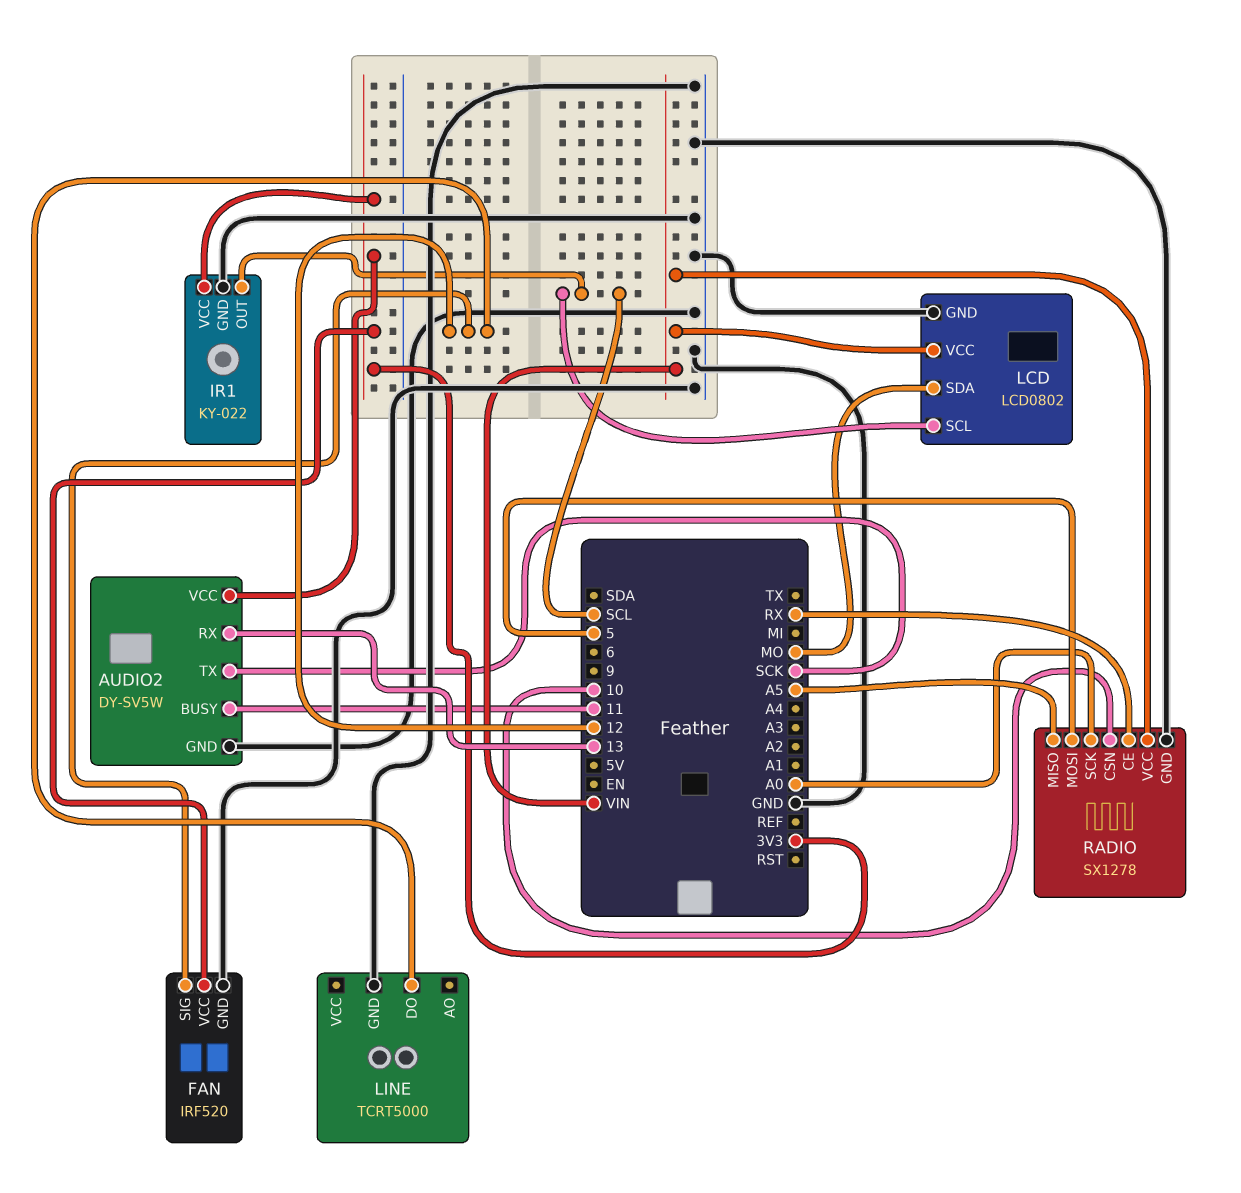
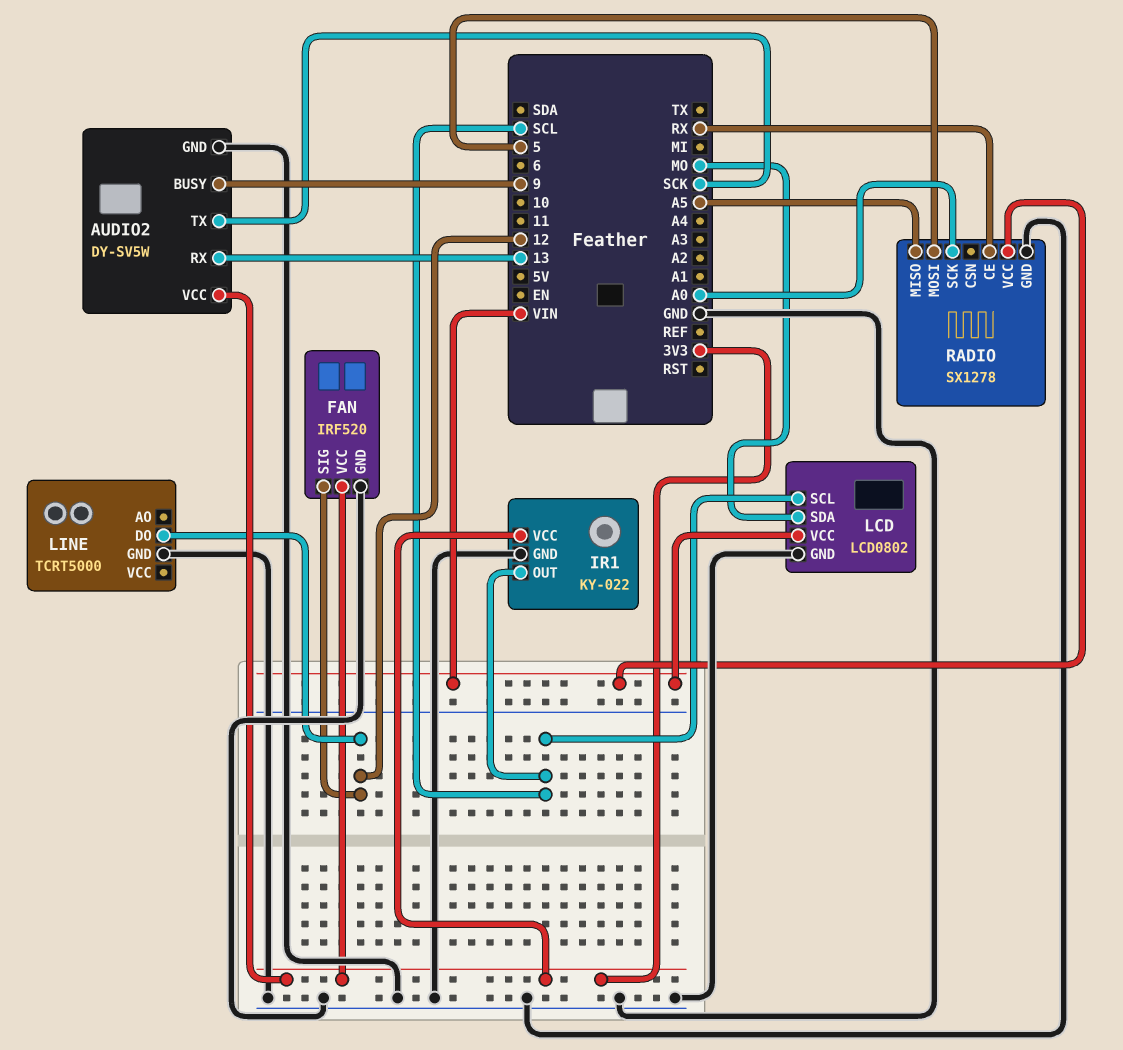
AUDIO2 pin BUSY: 11 -> 9
RADIO pin CSN: 10 -> none

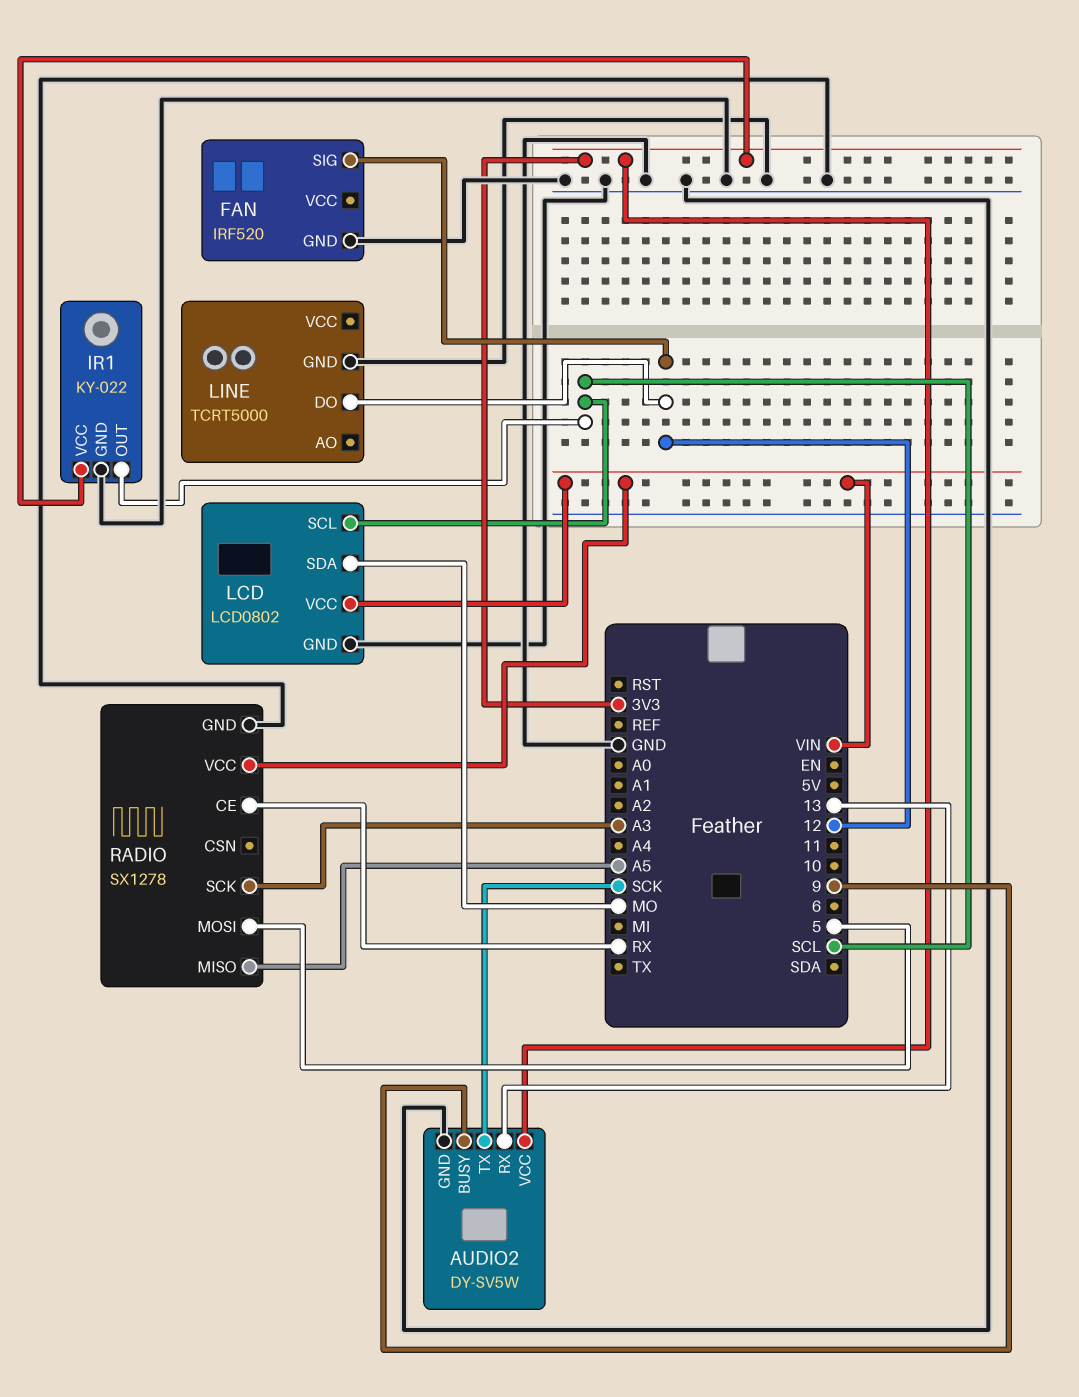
FAN pin VCC: 3V3 -> none
RADIO pin SCK: A0 -> A3

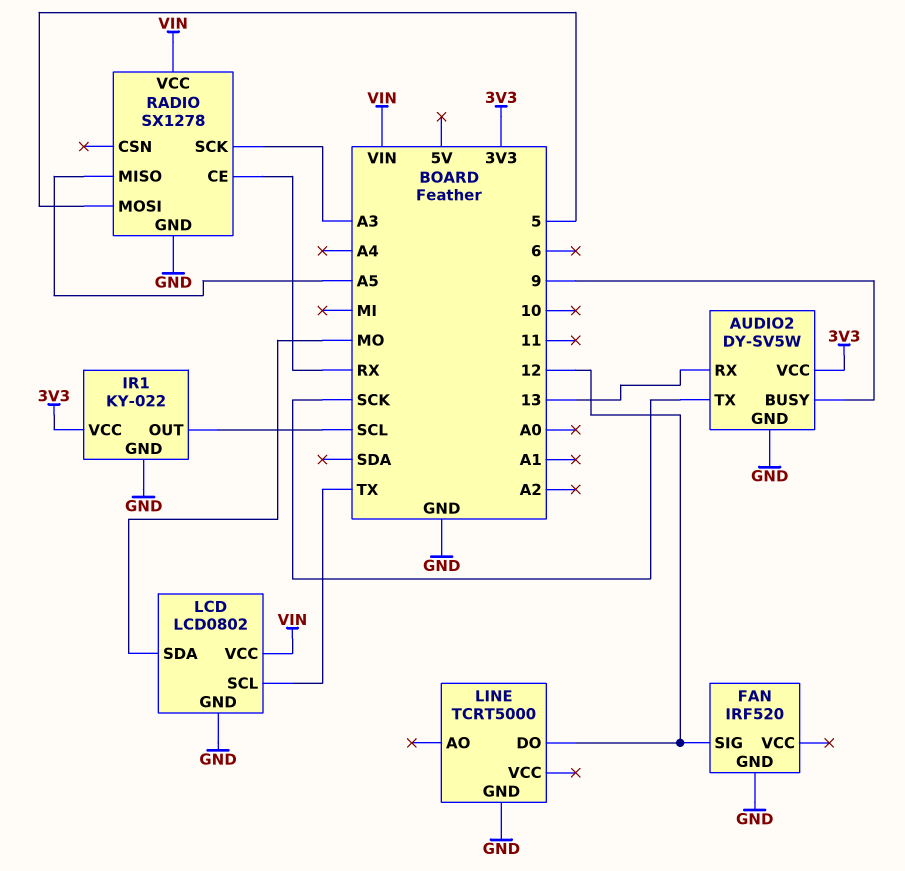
LCD pin SCL: SCL -> TX

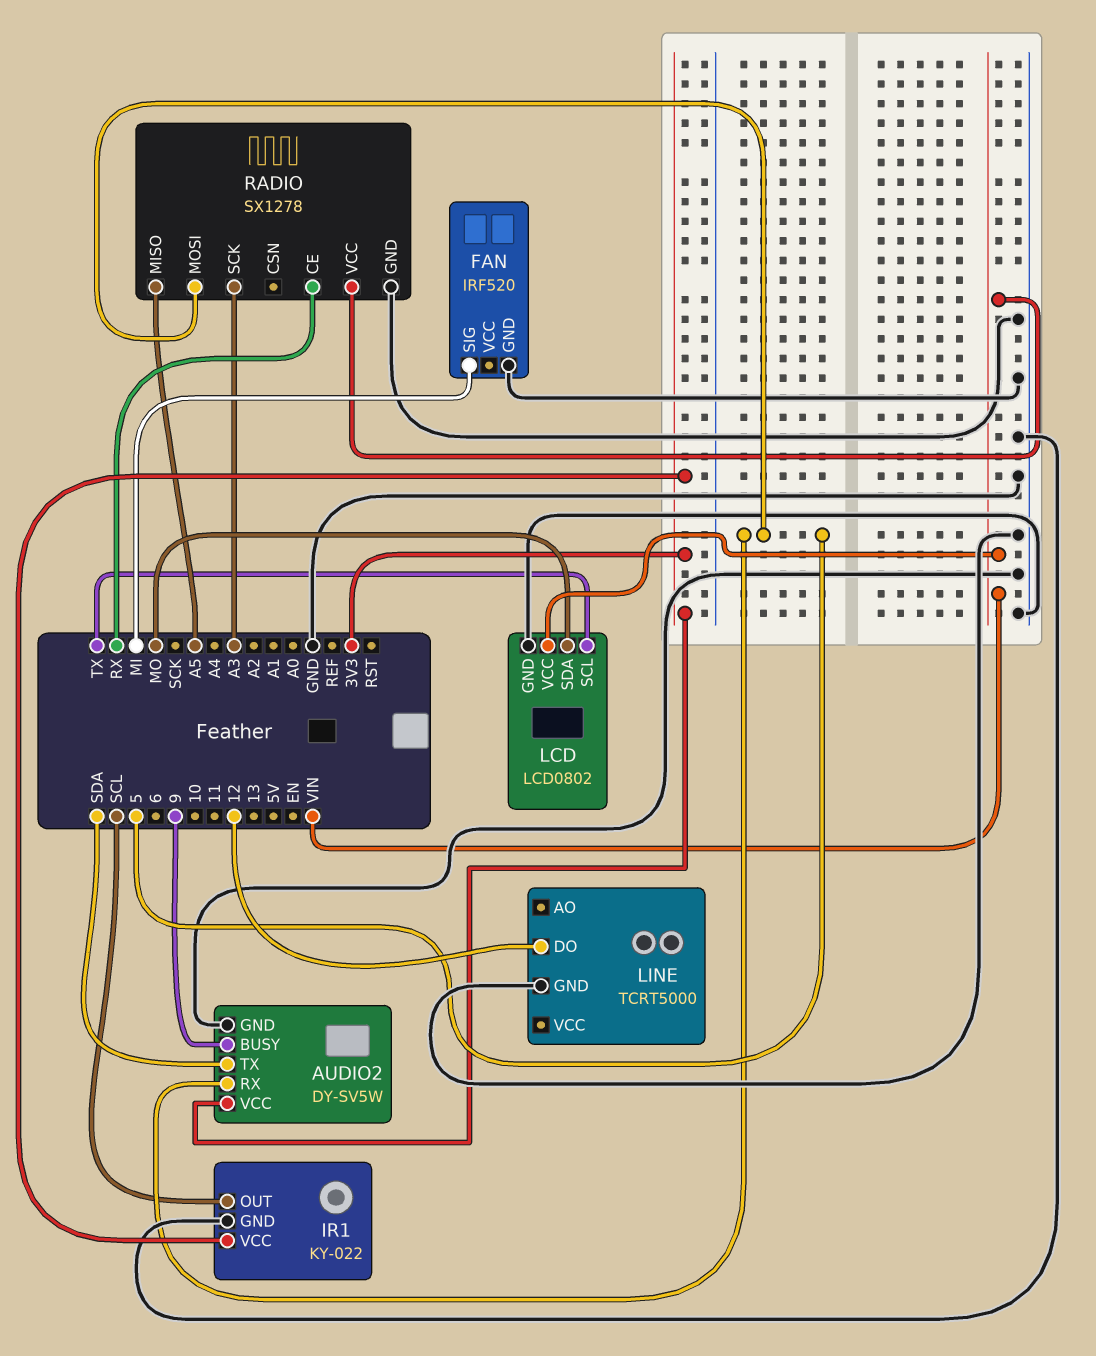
AUDIO2 pin RX: 13 -> 5
AUDIO2 pin TX: SCK -> SDA
FAN pin SIG: 12 -> MI

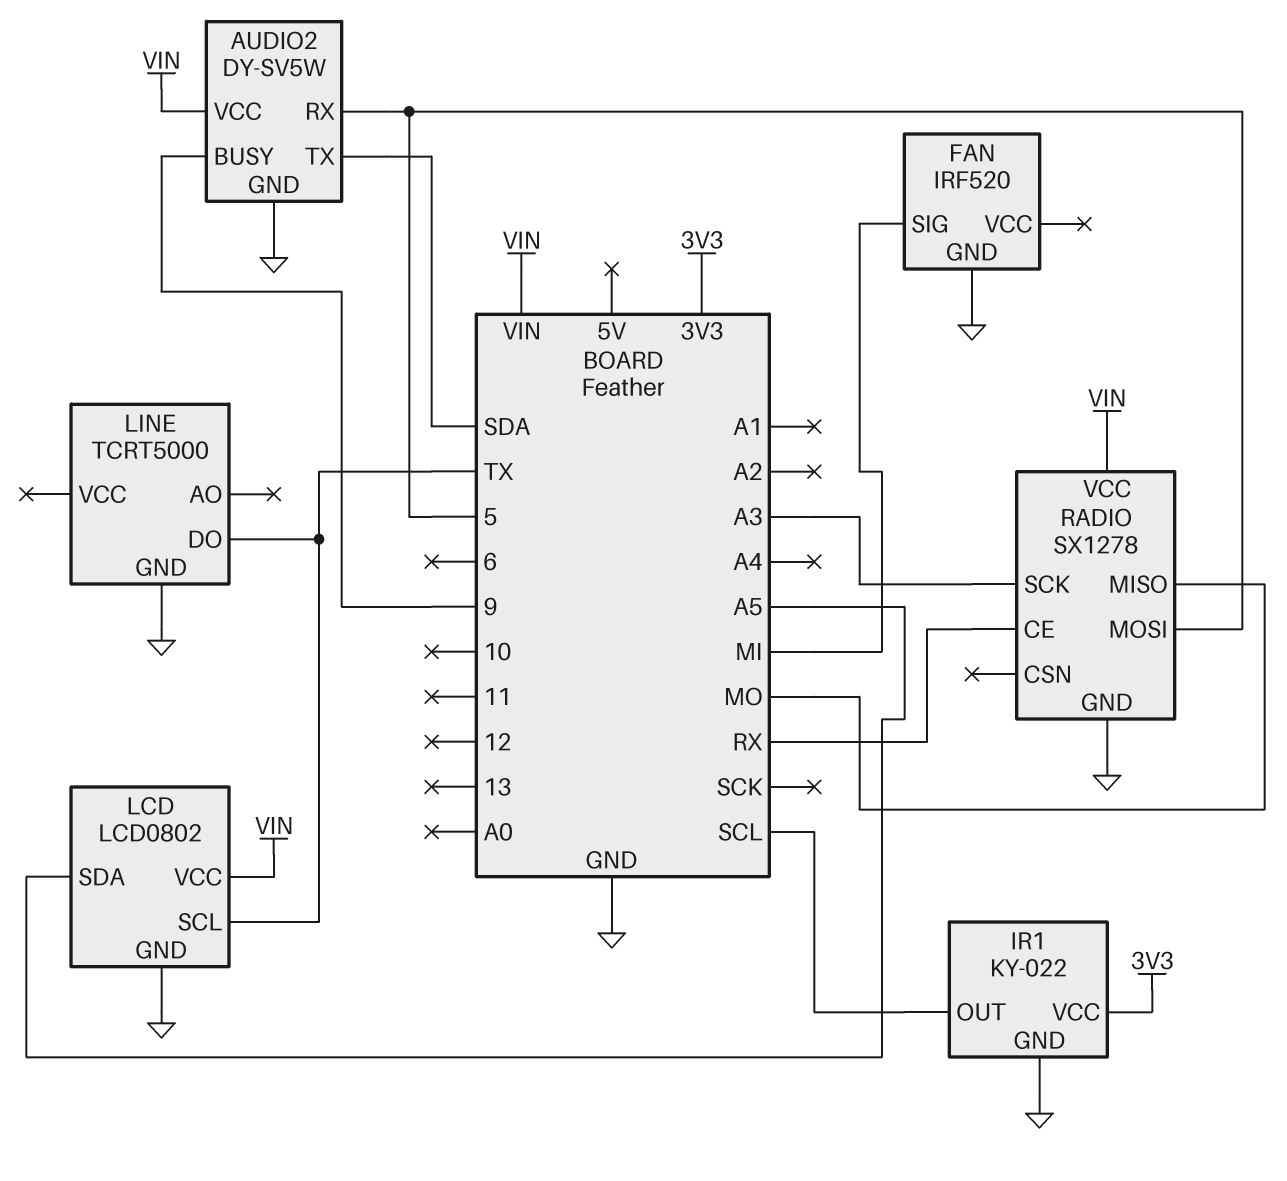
AUDIO2 pin VCC: 3V3 -> VIN
LCD pin SDA: MO -> A5
LINE pin DO: 12 -> TX
RADIO pin MISO: A5 -> MO

